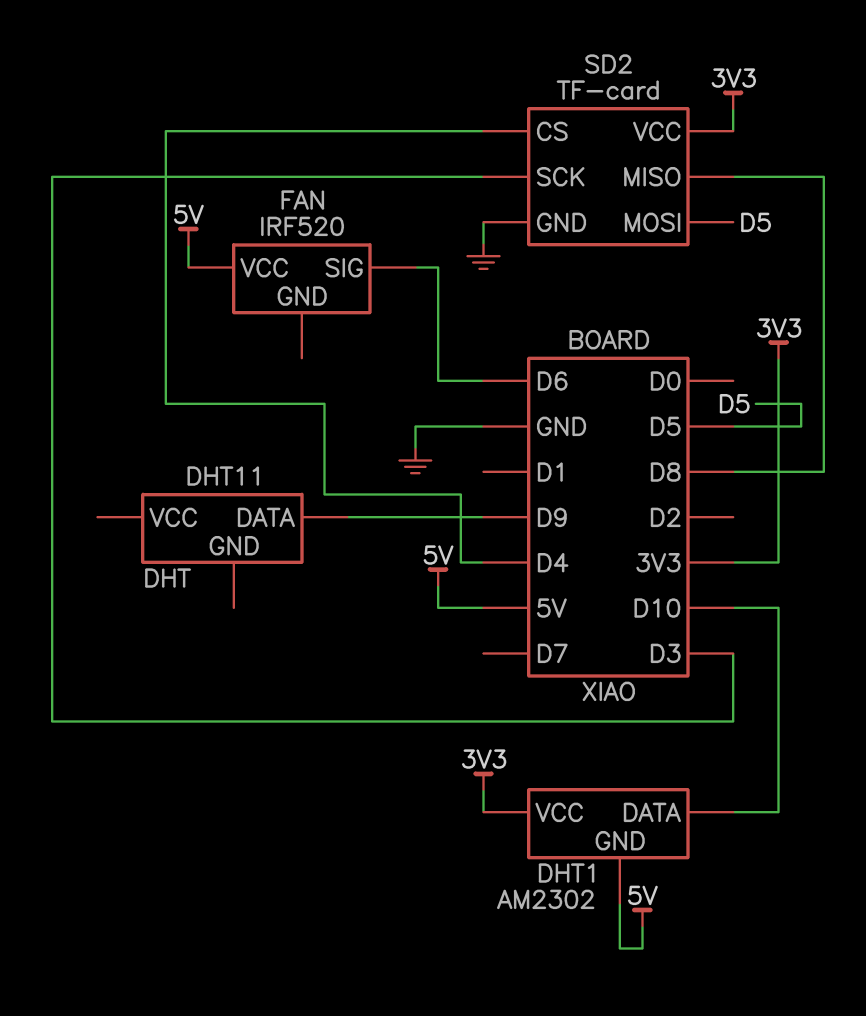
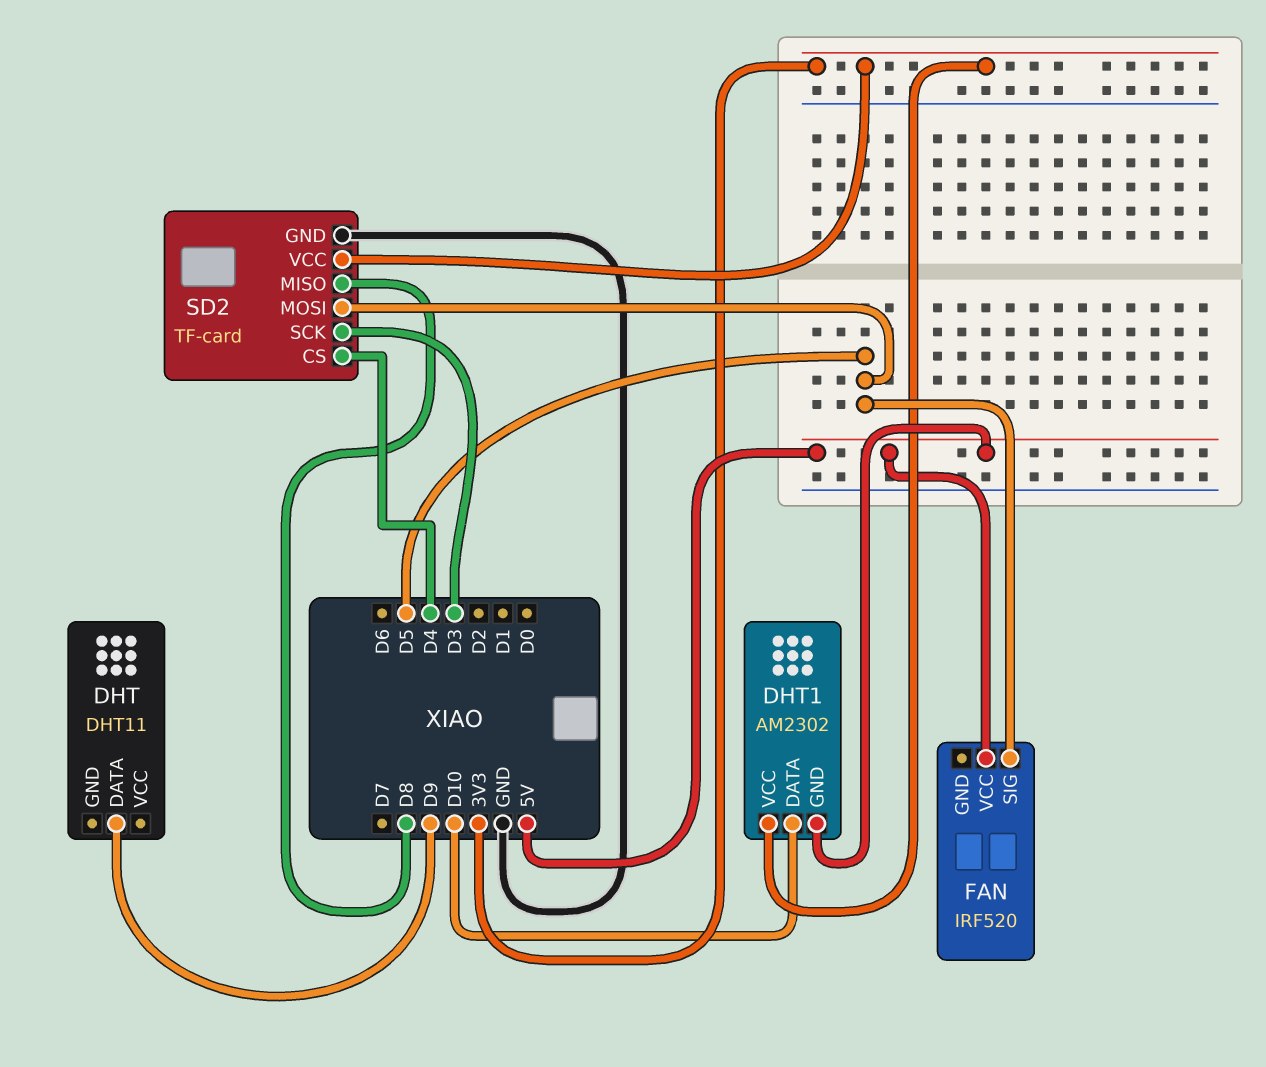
FAN pin SIG: D6 -> D5

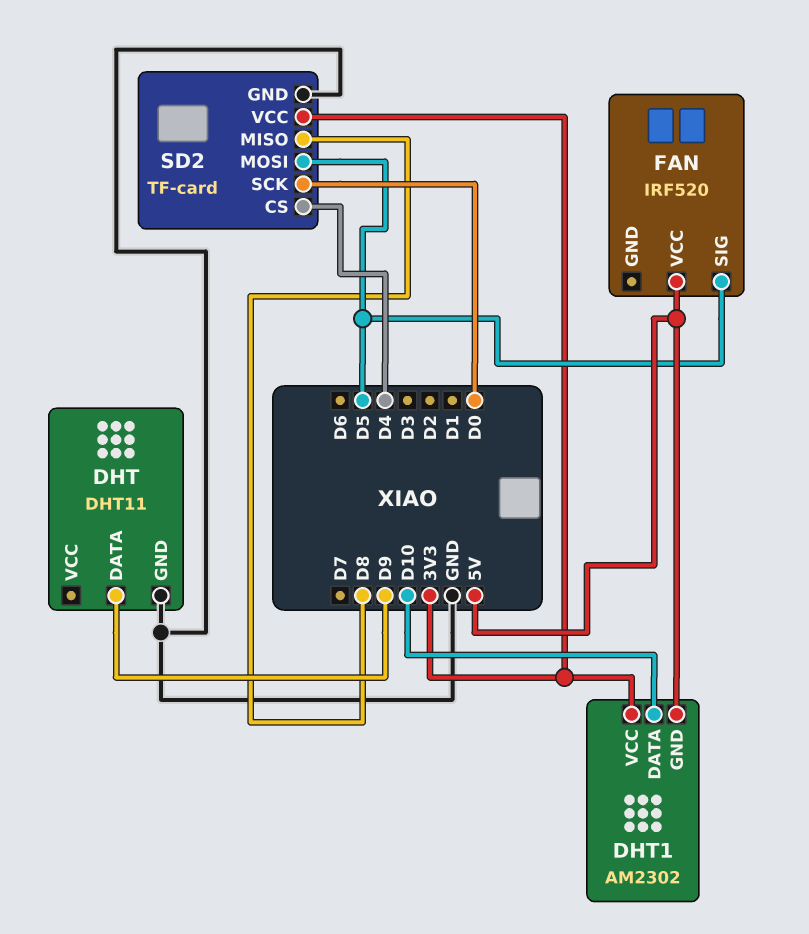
DHT pin GND: none -> GND
SD2 pin SCK: D3 -> D0

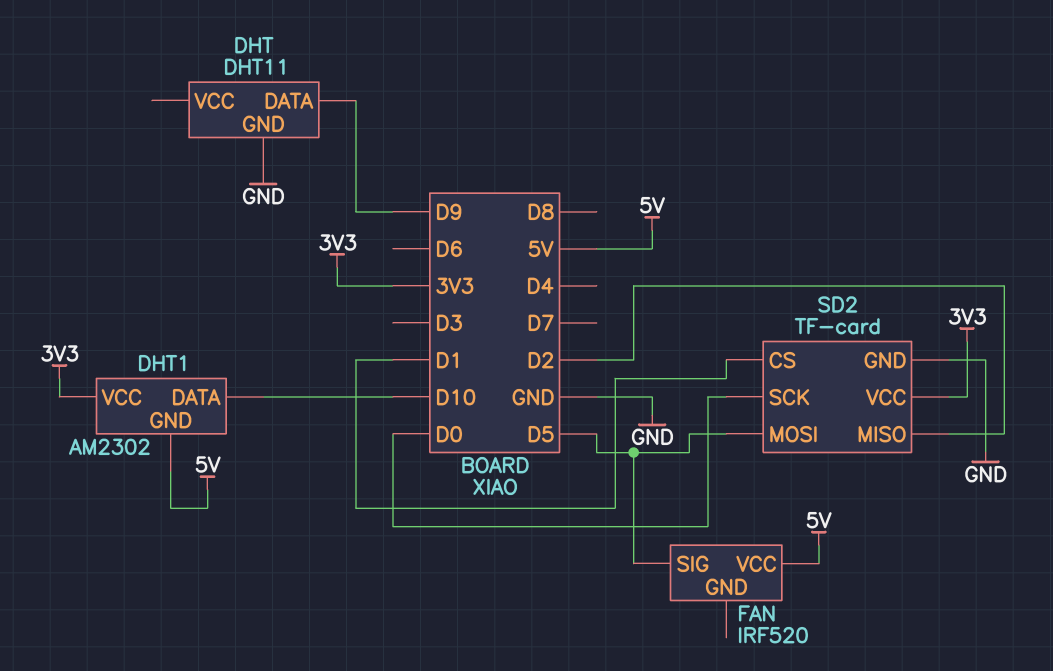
SD2 pin CS: D4 -> D1
SD2 pin MISO: D8 -> D2

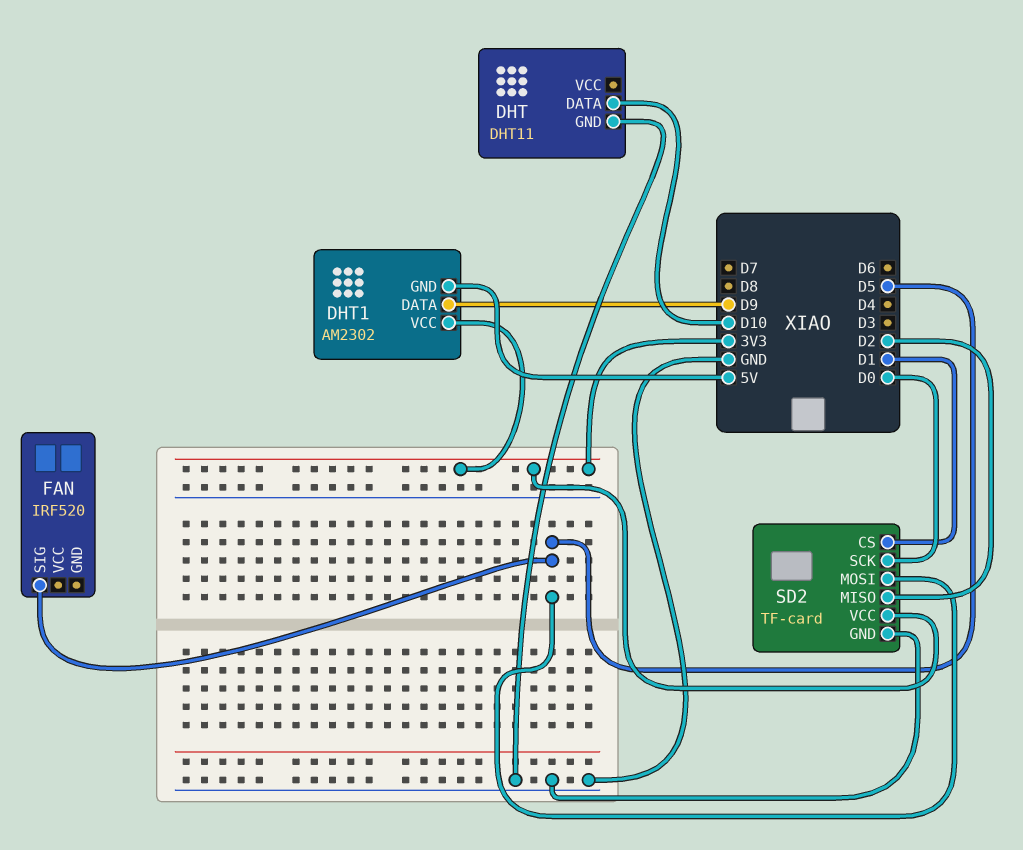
DHT pin DATA: D9 -> D10
DHT1 pin DATA: D10 -> D9
FAN pin VCC: 5V -> none

